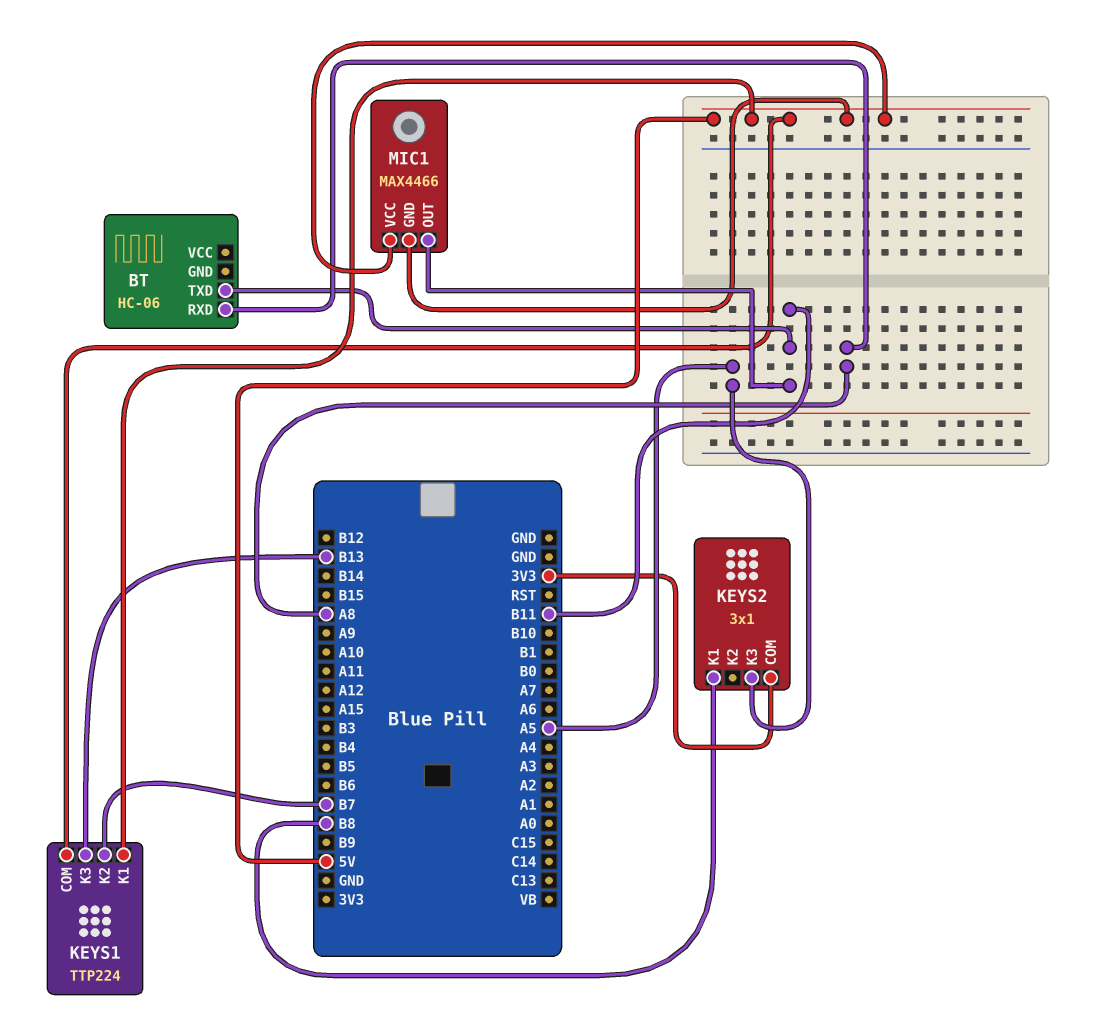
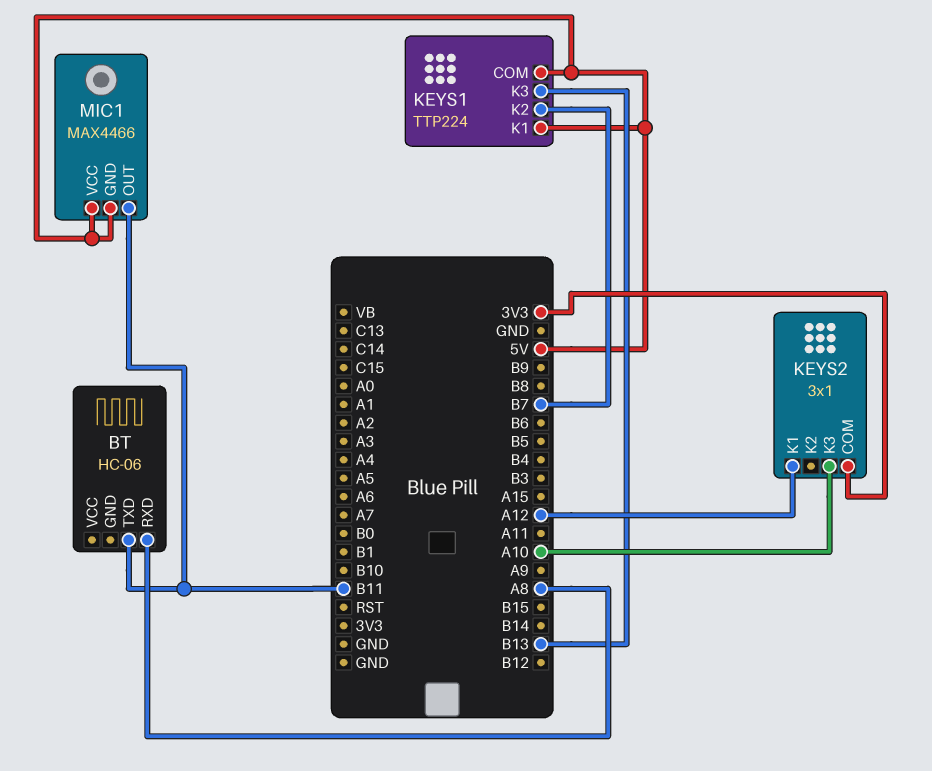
KEYS2 pin K1: B8 -> A12
KEYS2 pin K3: A5 -> A10

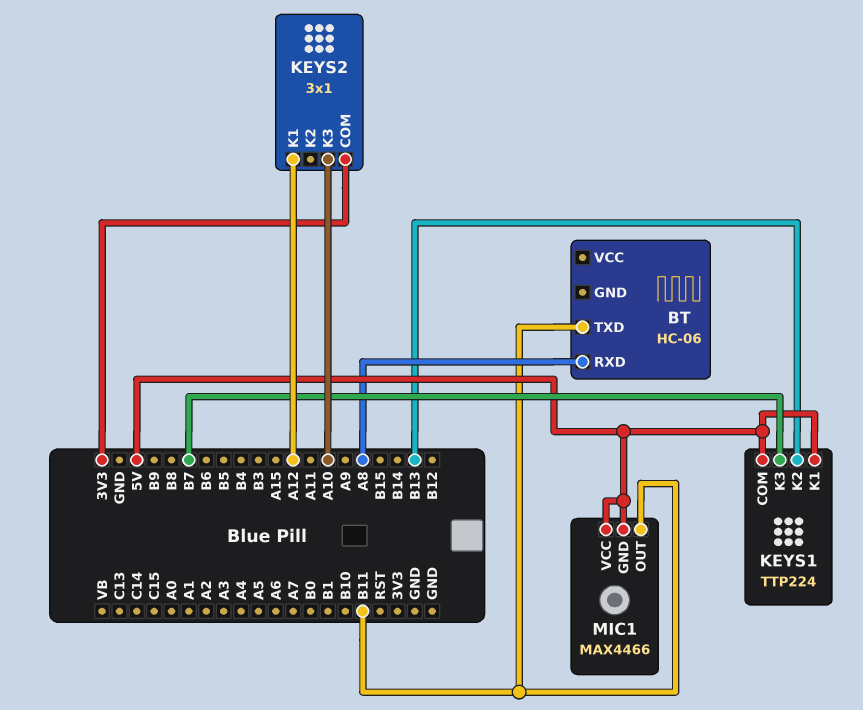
KEYS1 pin K2: B7 -> B13
KEYS1 pin K3: B13 -> B7

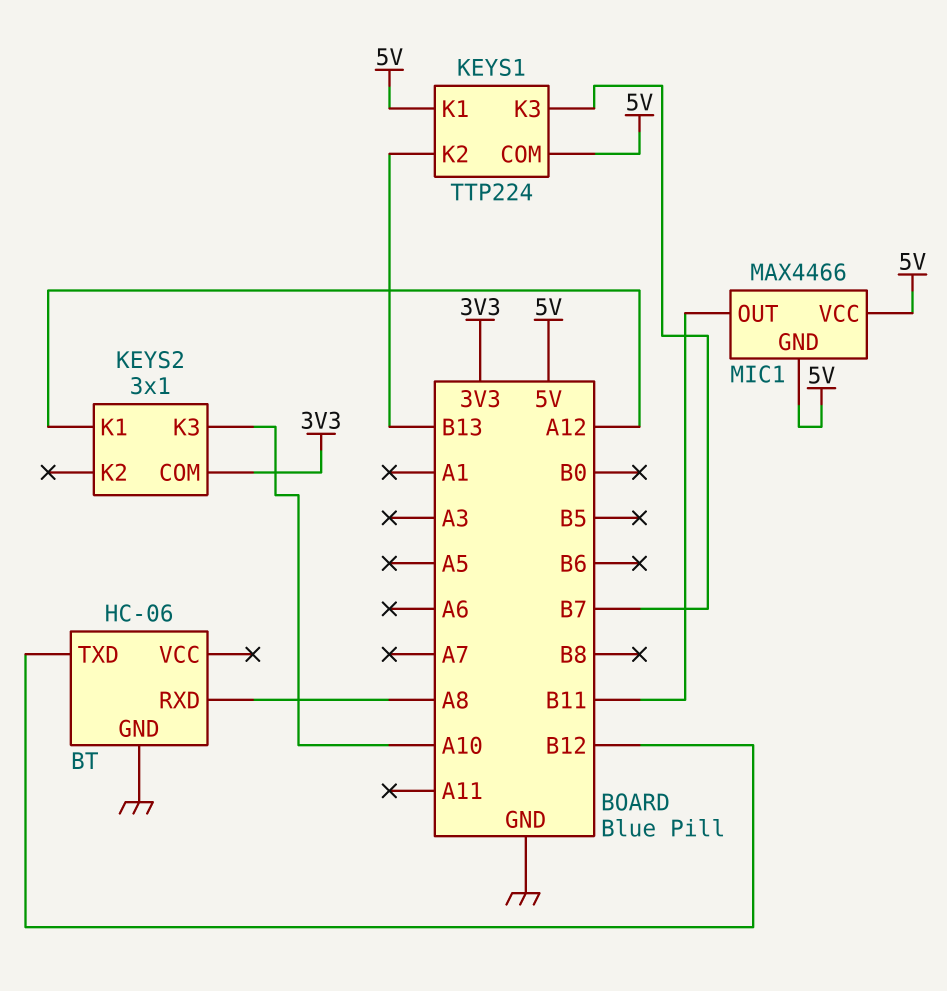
BT pin GND: none -> GND
BT pin TXD: B11 -> B12

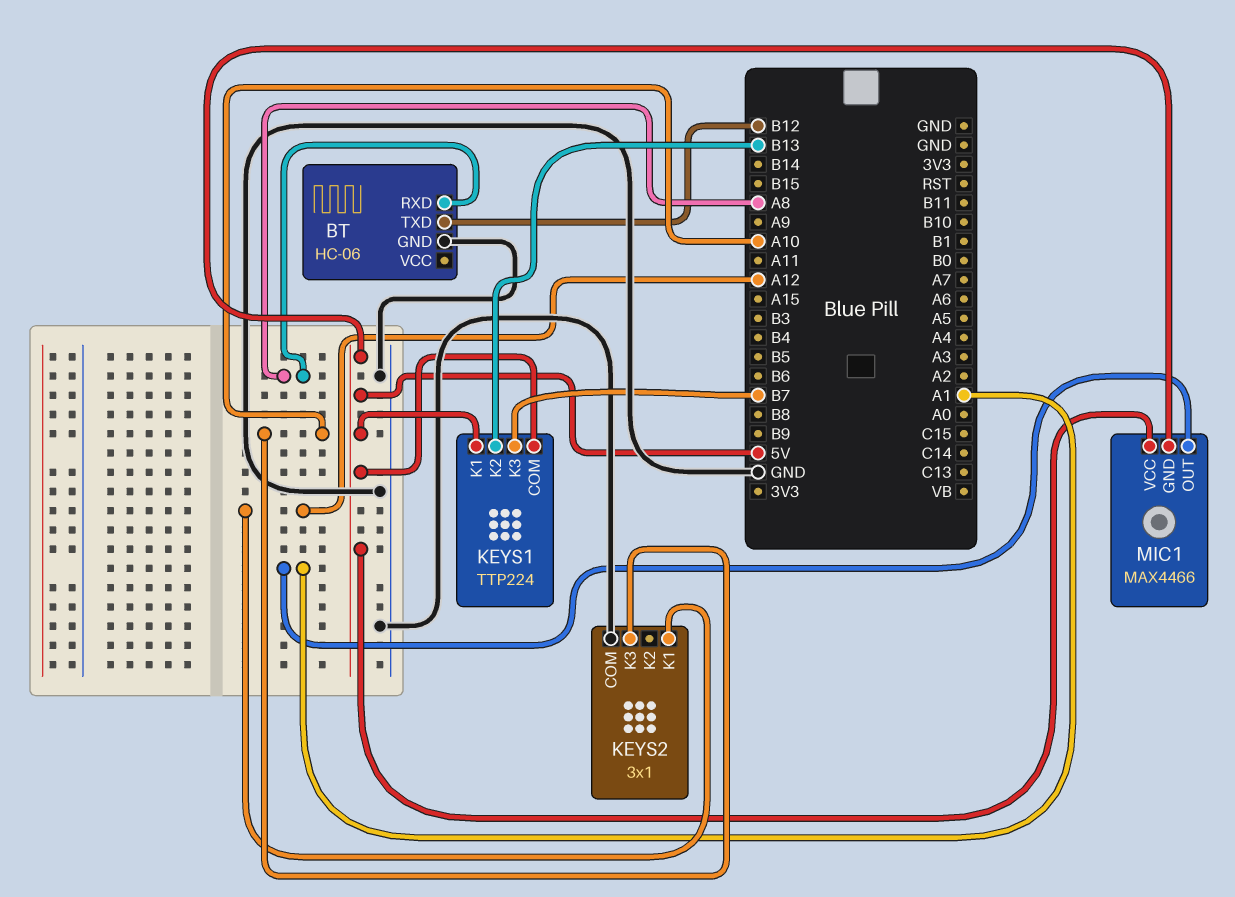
KEYS2 pin COM: 3V3 -> GND
MIC1 pin OUT: B11 -> A1

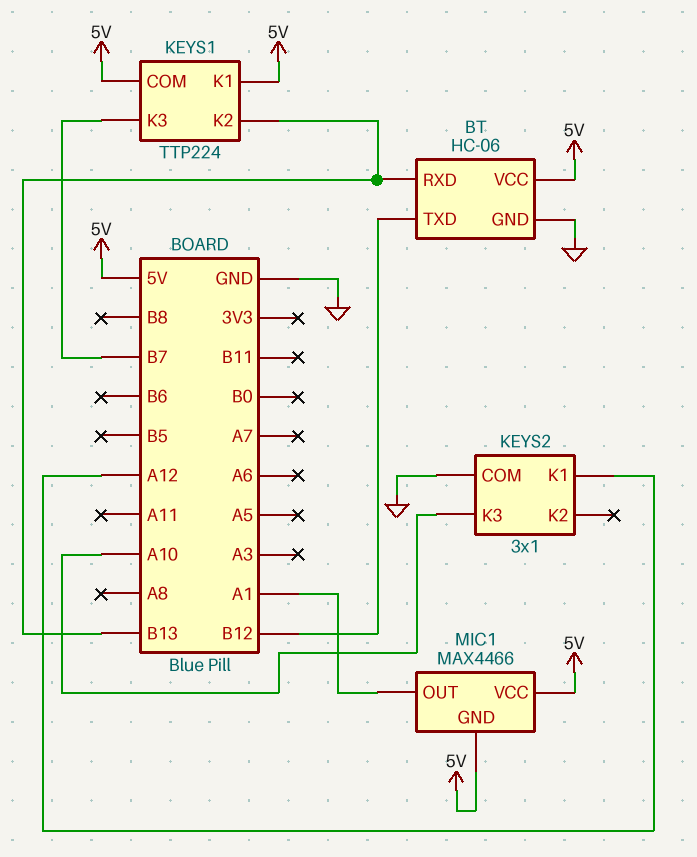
BT pin RXD: A8 -> B13
BT pin VCC: none -> 5V

